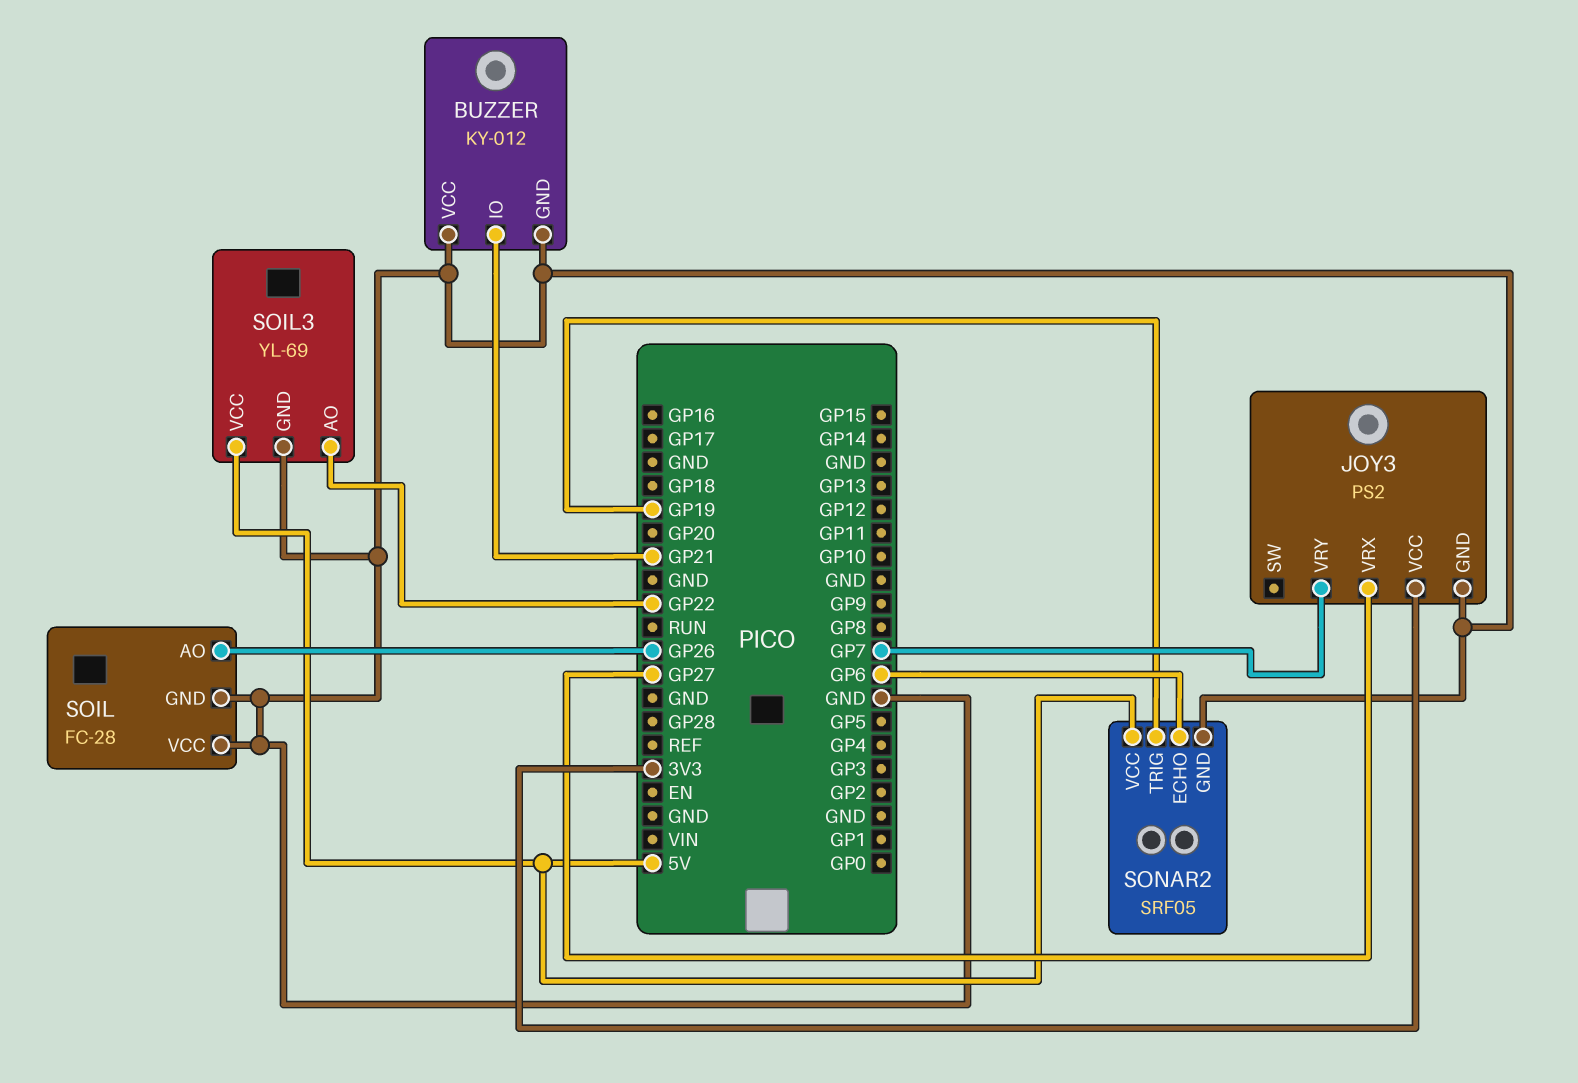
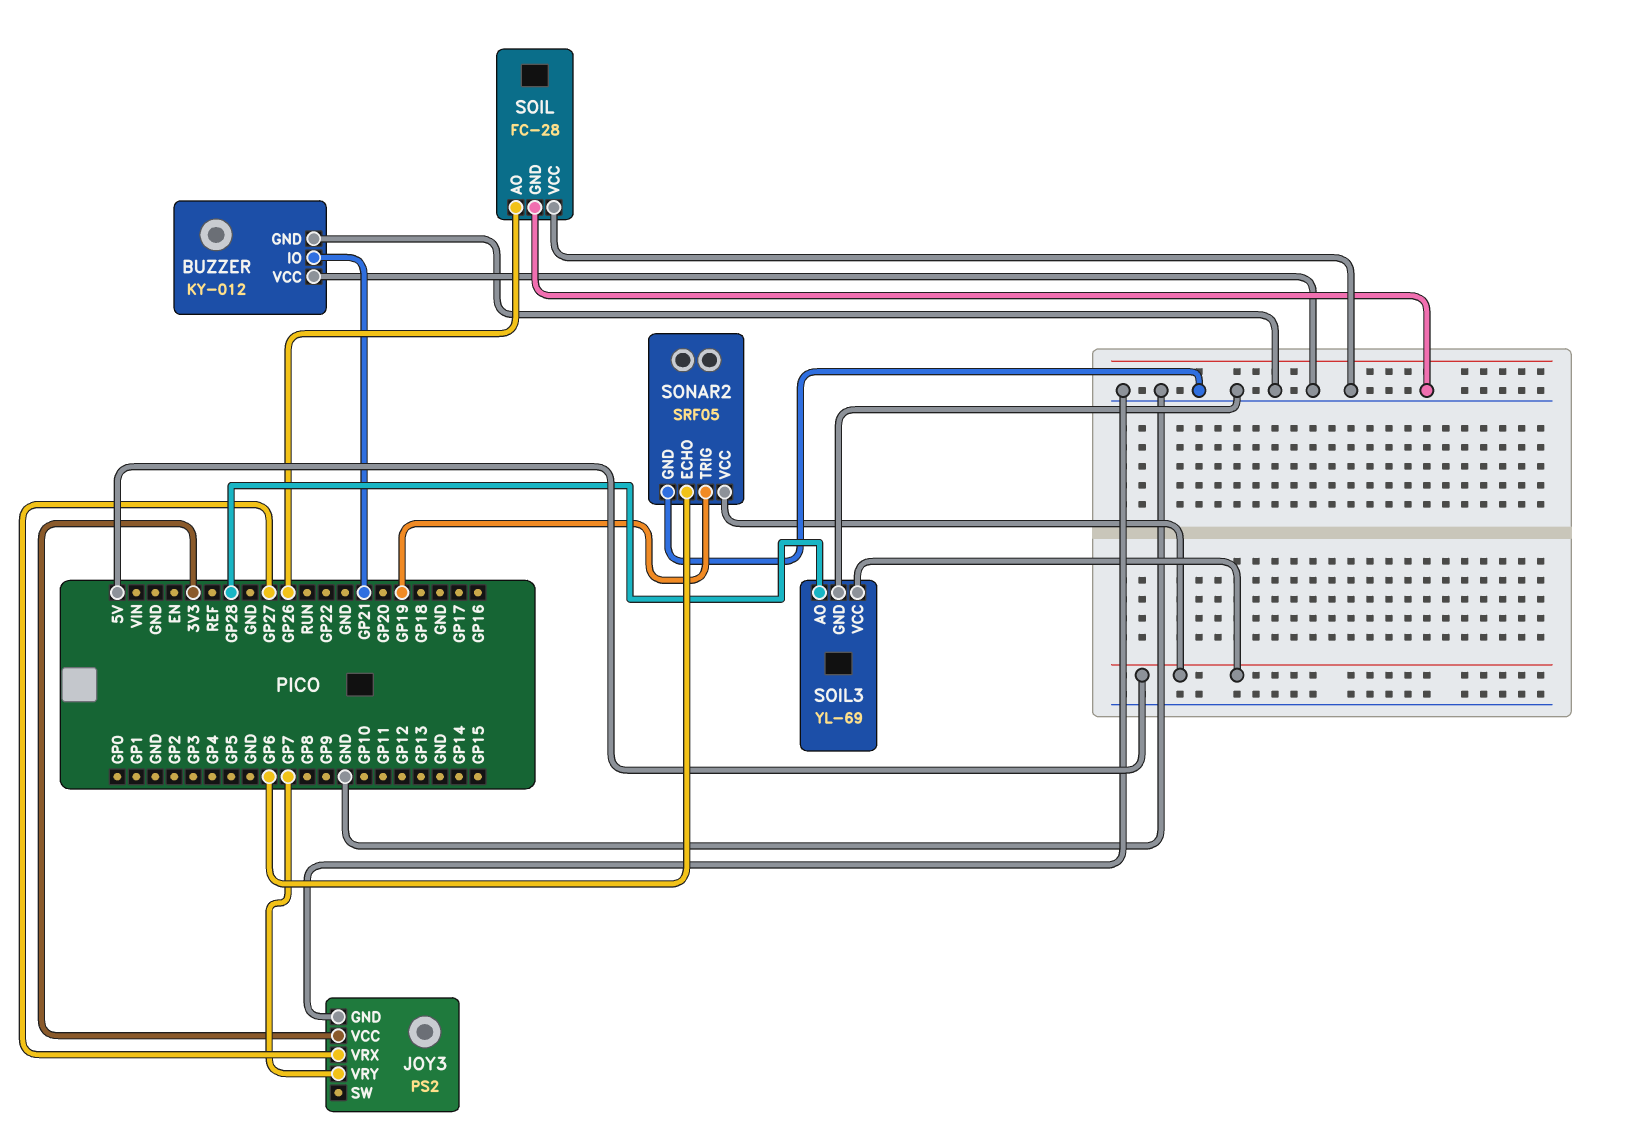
SOIL3 pin AO: GP22 -> GP28

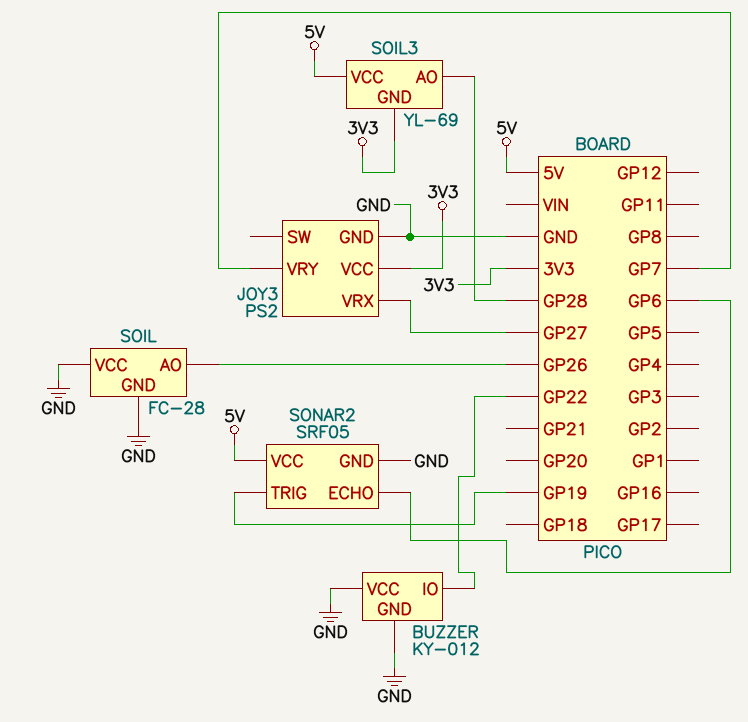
BUZZER pin IO: GP21 -> GP22
SOIL3 pin GND: GND -> 3V3

